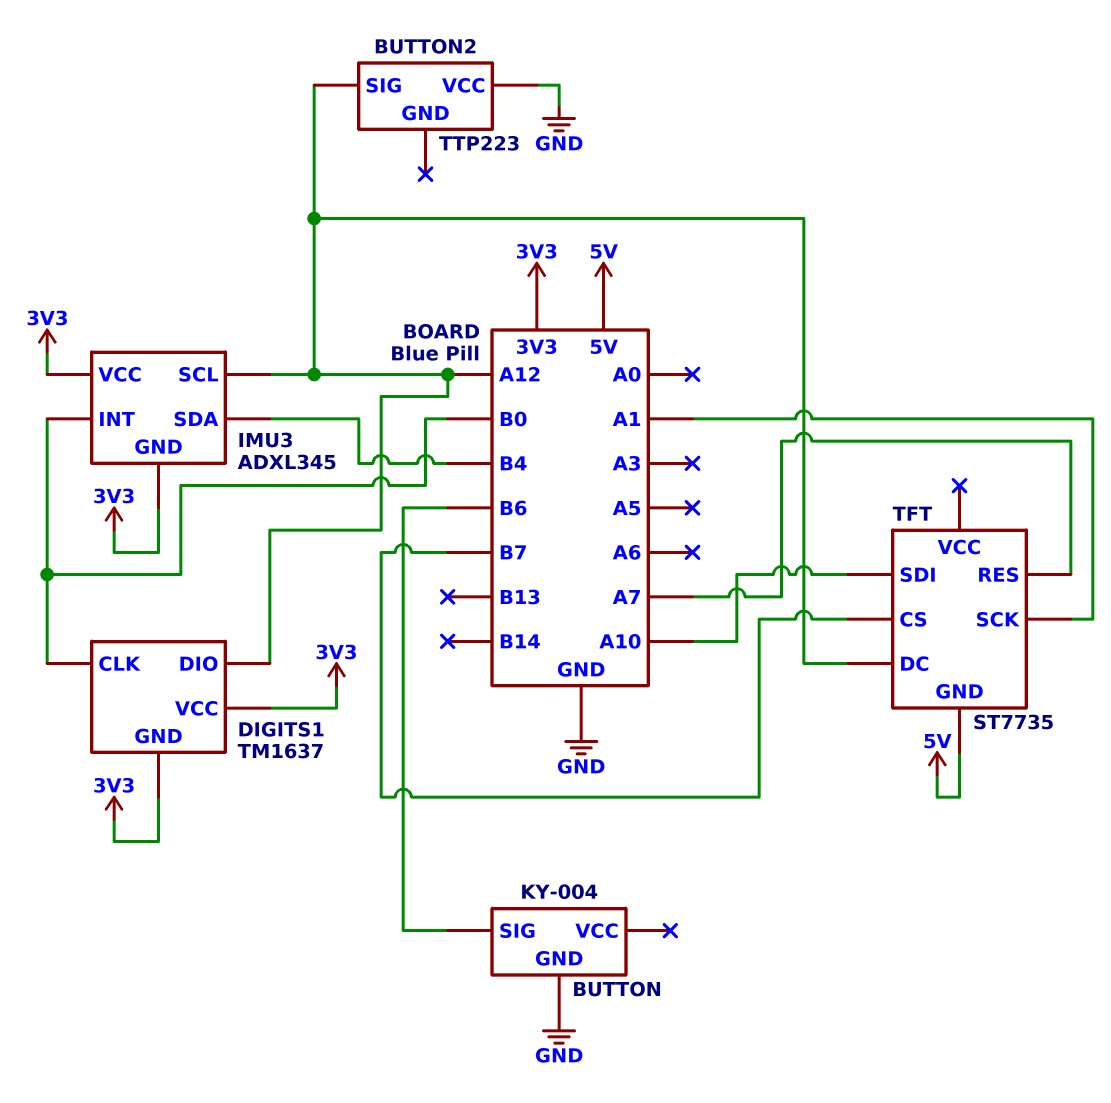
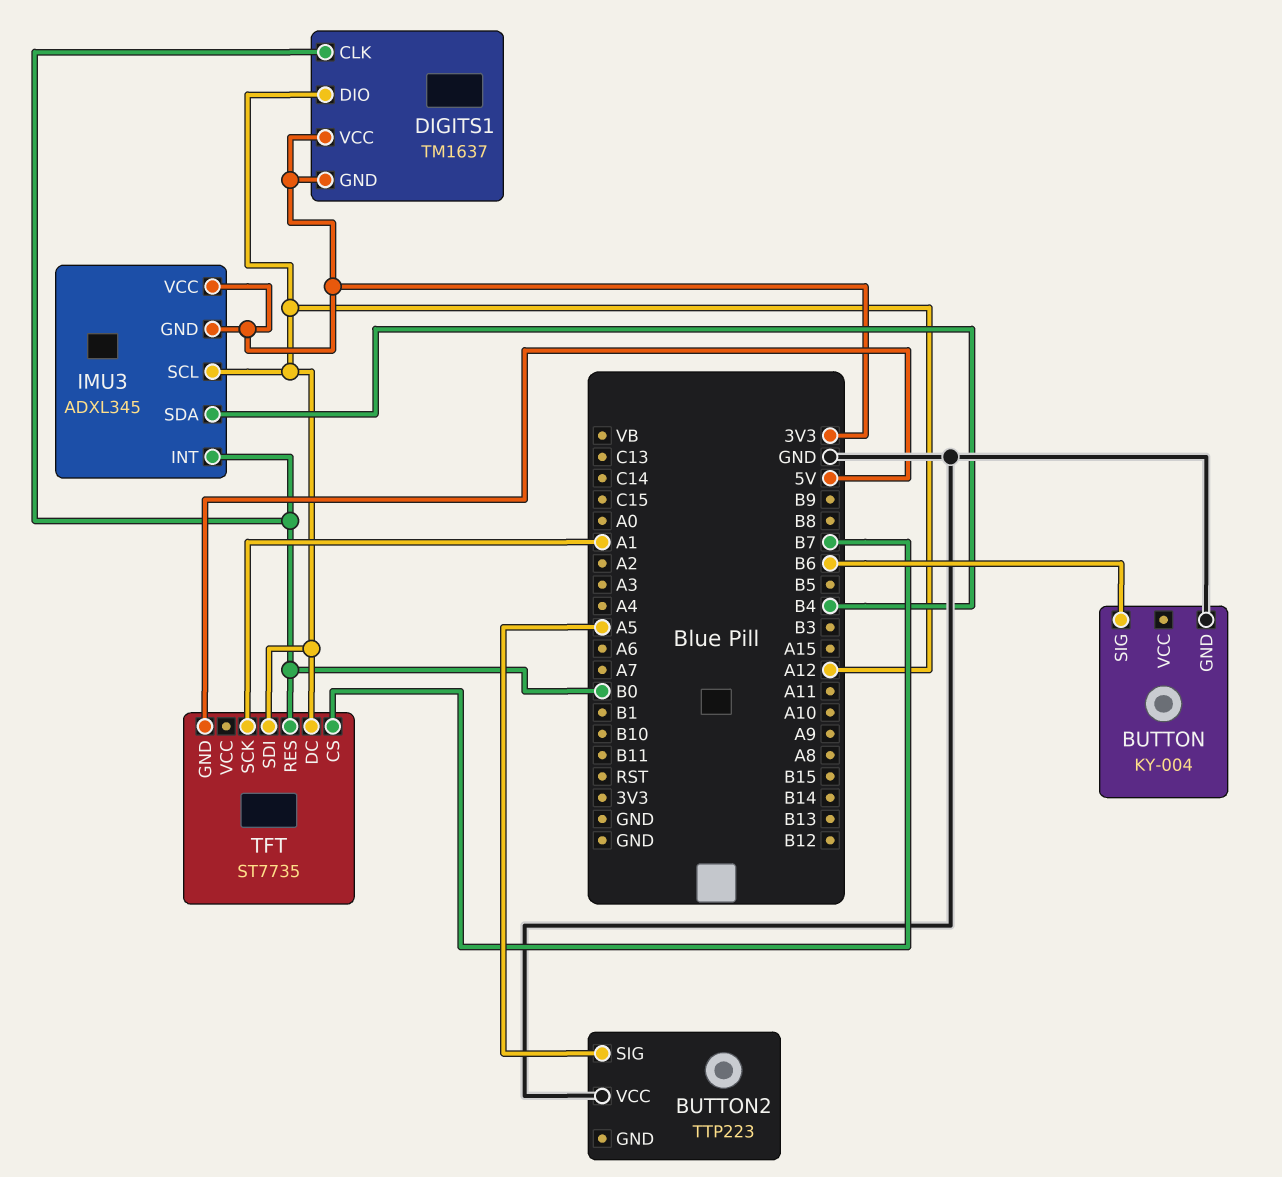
BUTTON2 pin SIG: A12 -> A5
TFT pin RES: A7 -> B0
TFT pin SDI: A10 -> A12

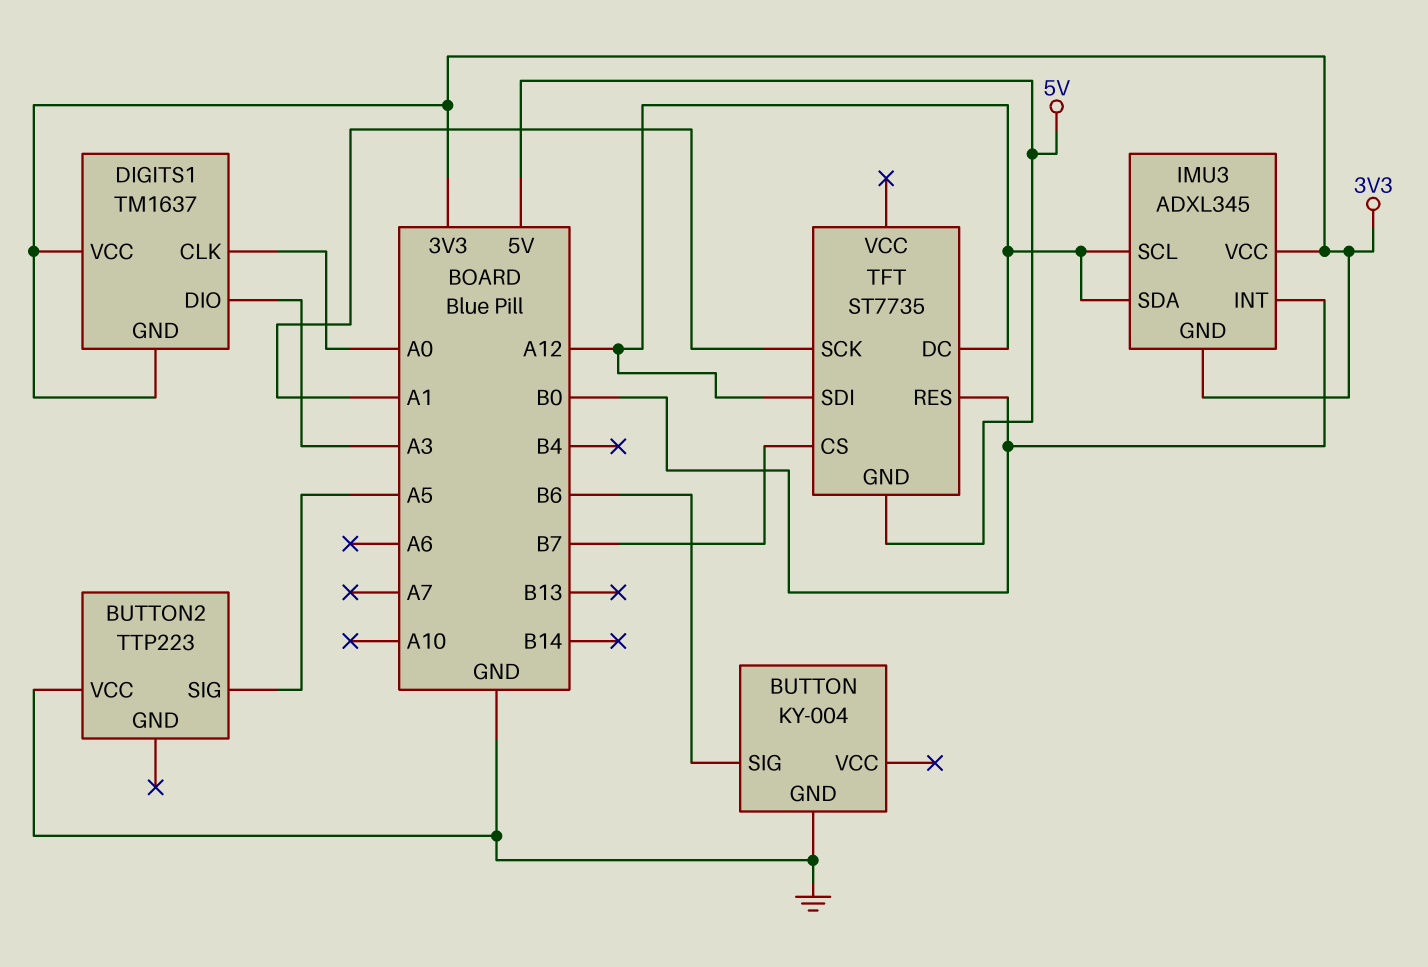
DIGITS1 pin CLK: B0 -> A0
DIGITS1 pin DIO: A12 -> A3
IMU3 pin SDA: B4 -> A12

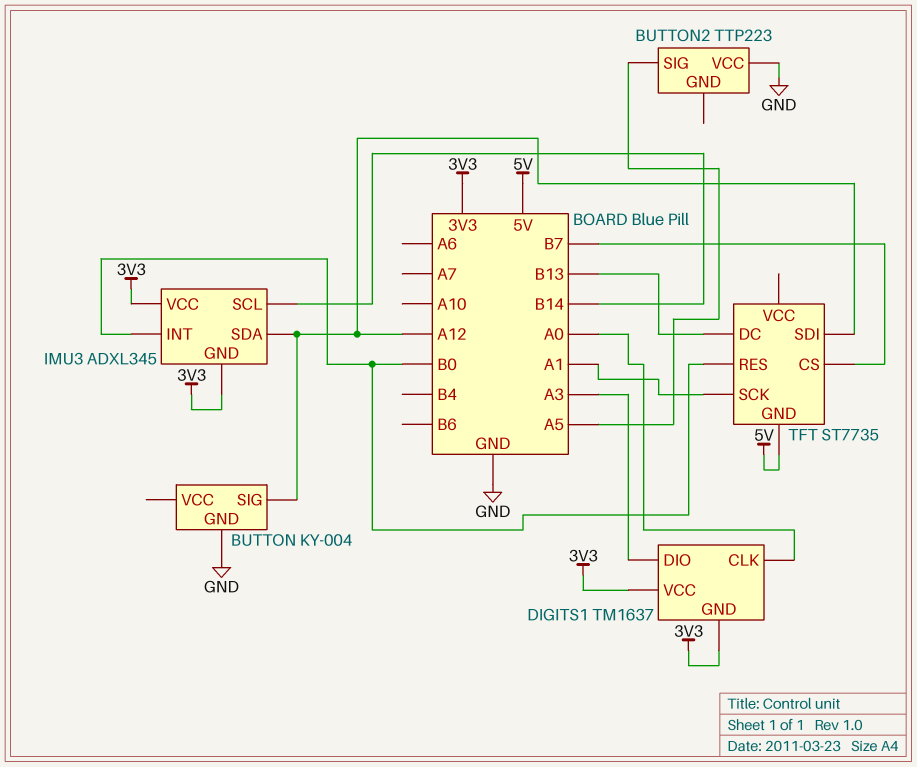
BUTTON pin SIG: B6 -> A12
IMU3 pin SCL: A12 -> B14
TFT pin DC: A12 -> B13

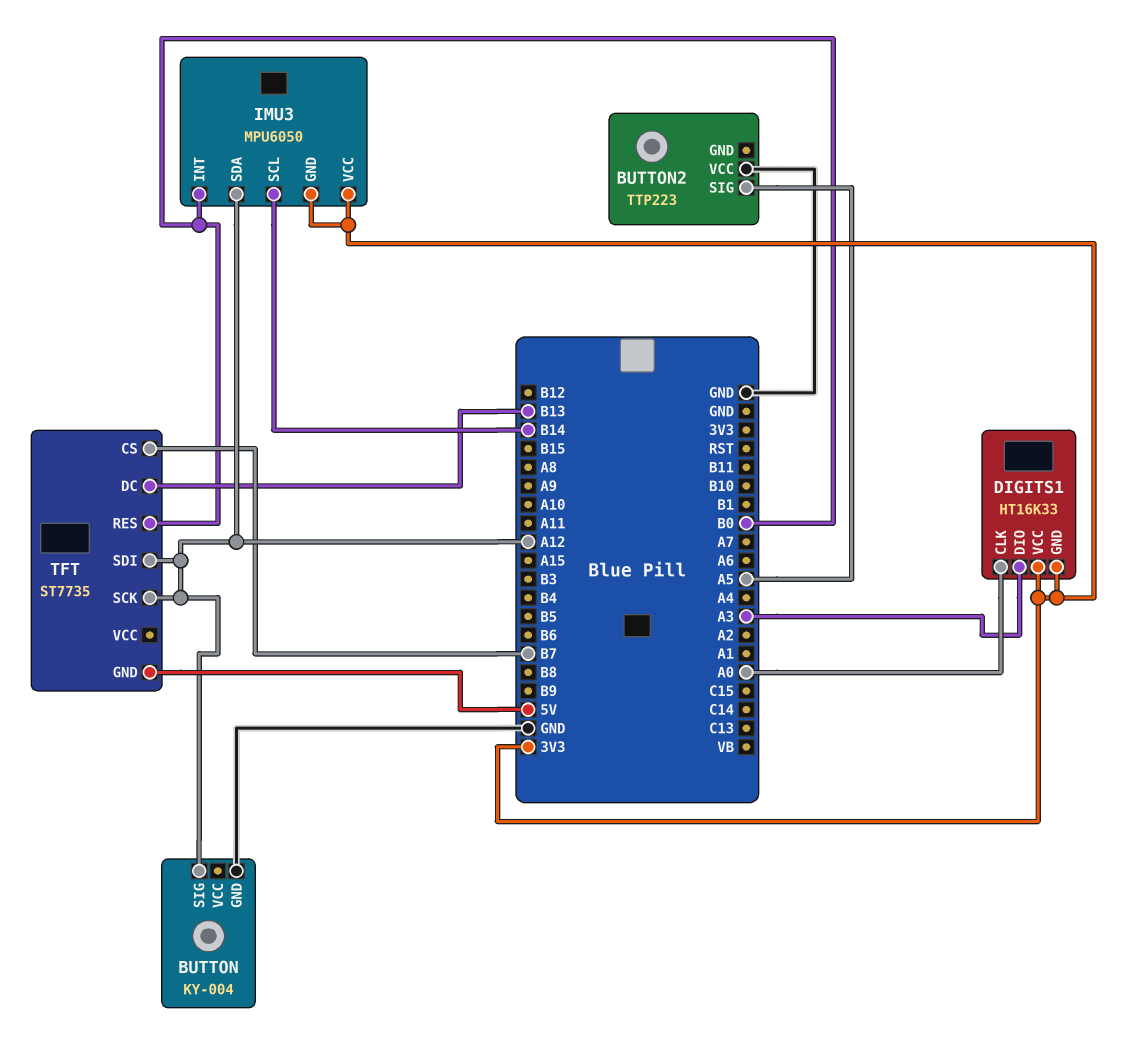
DIGITS1: TM1637 -> HT16K33
IMU3: ADXL345 -> MPU6050
TFT pin SCK: A1 -> A12

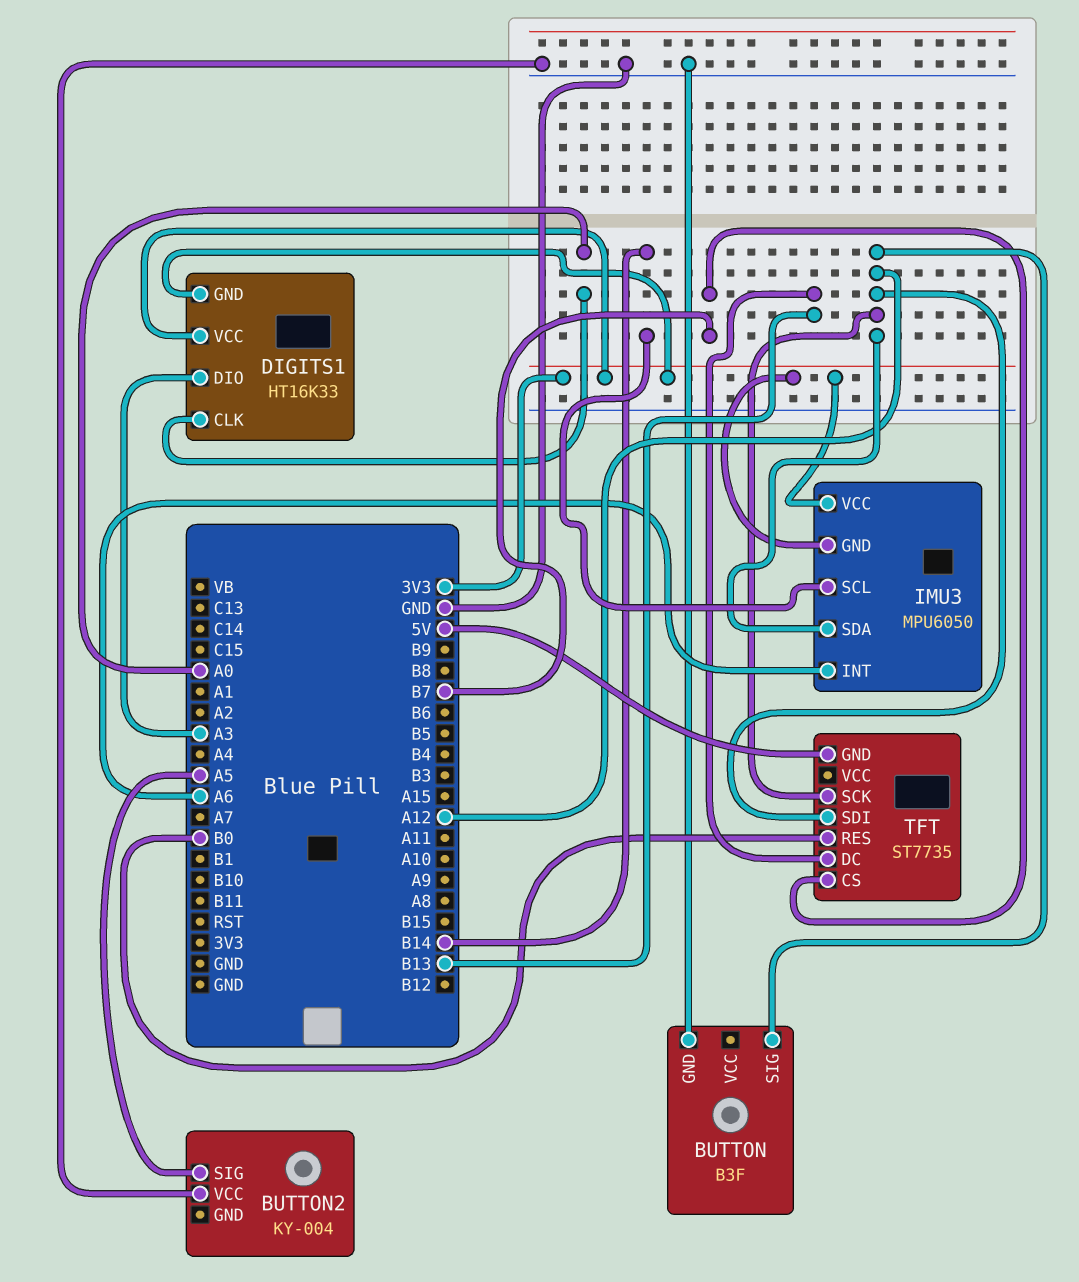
BUTTON: KY-004 -> B3F
BUTTON2: TTP223 -> KY-004
IMU3 pin INT: B0 -> A6

